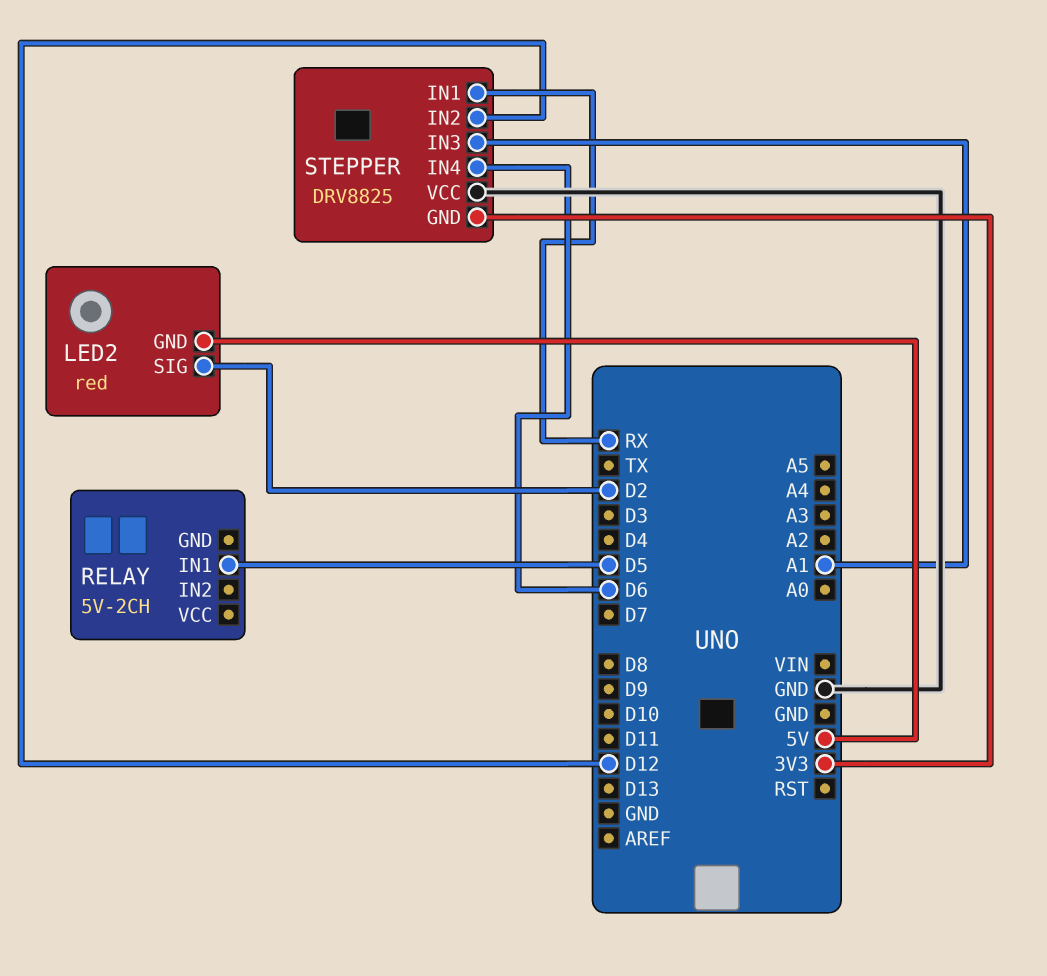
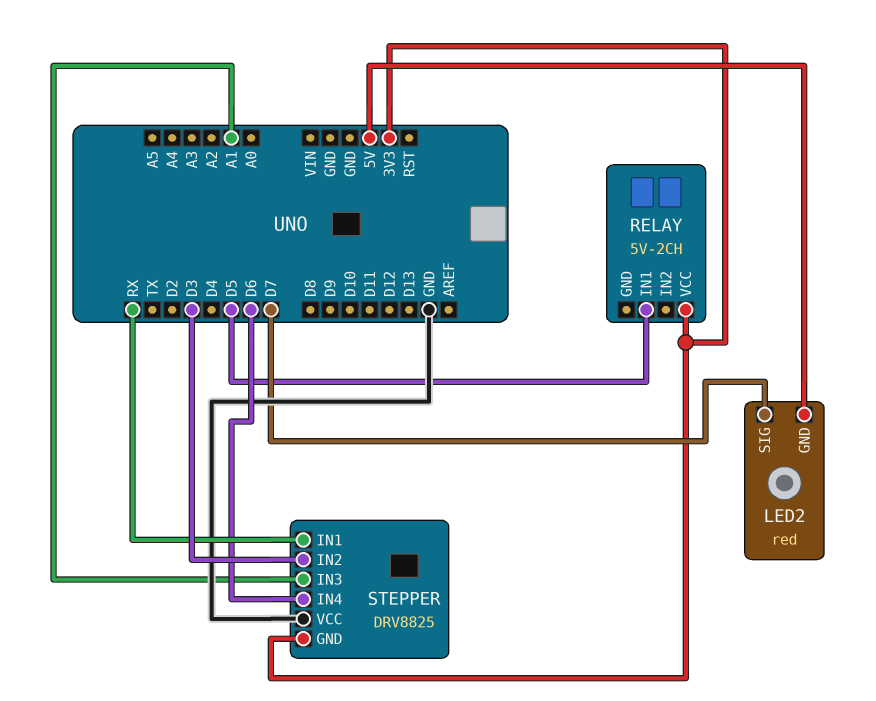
LED2 pin SIG: D2 -> D7
RELAY pin VCC: none -> 3V3
STEPPER pin IN2: D12 -> D3

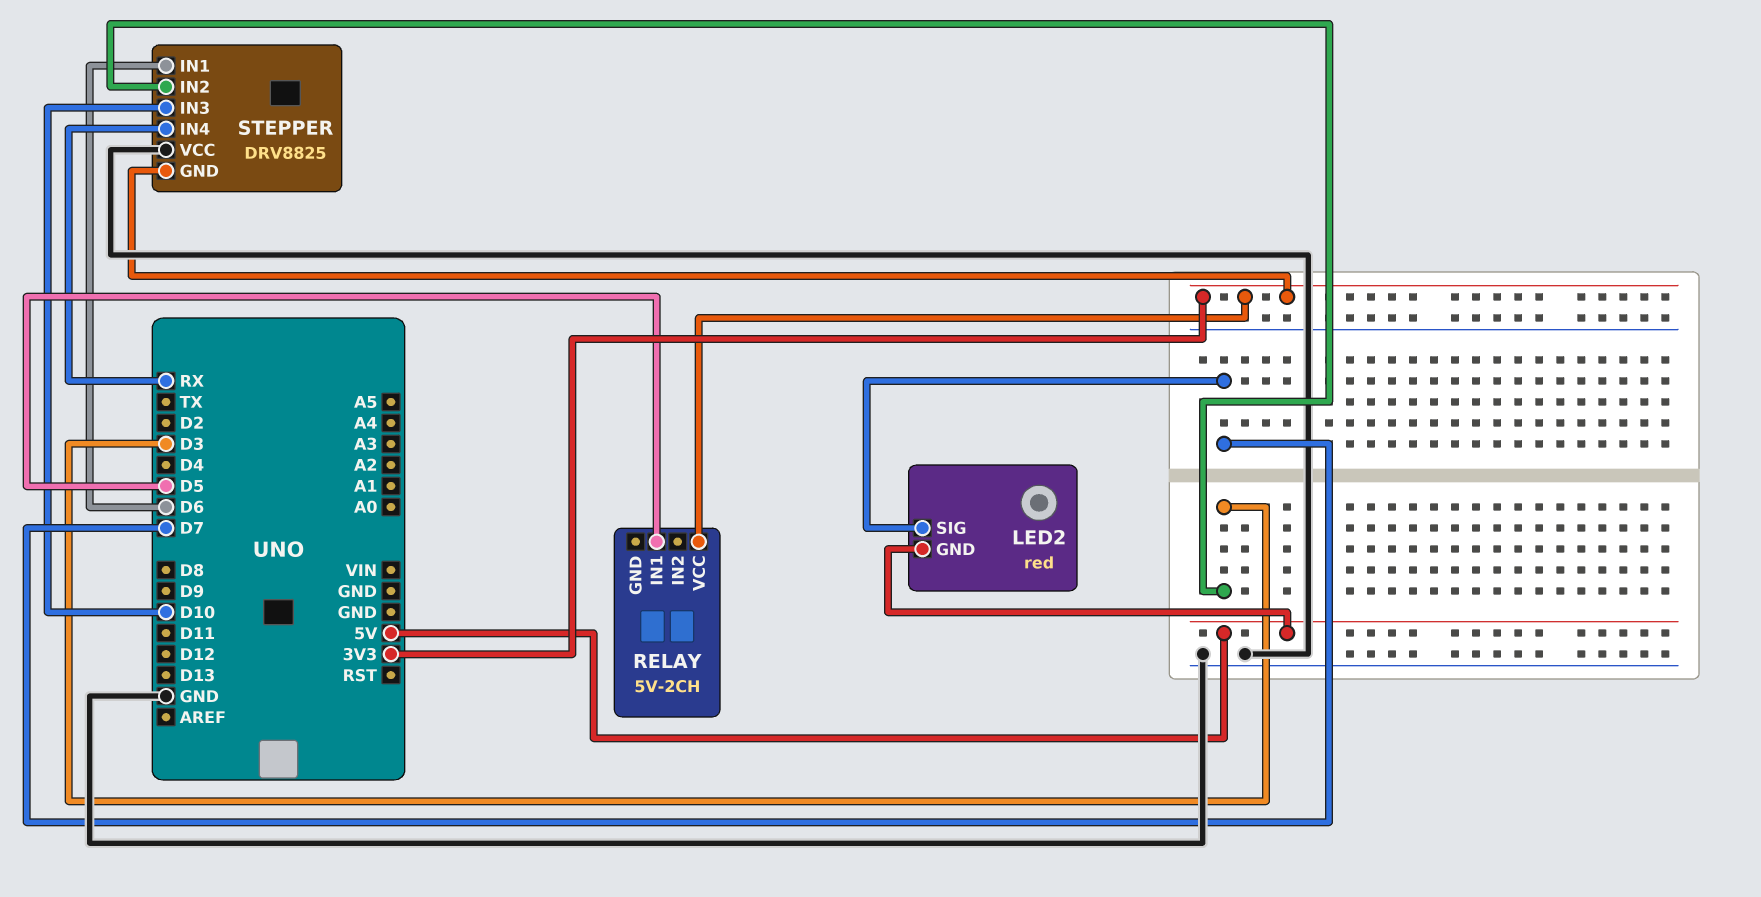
STEPPER pin IN1: RX -> D6
STEPPER pin IN3: A1 -> D10
STEPPER pin IN4: D6 -> RX

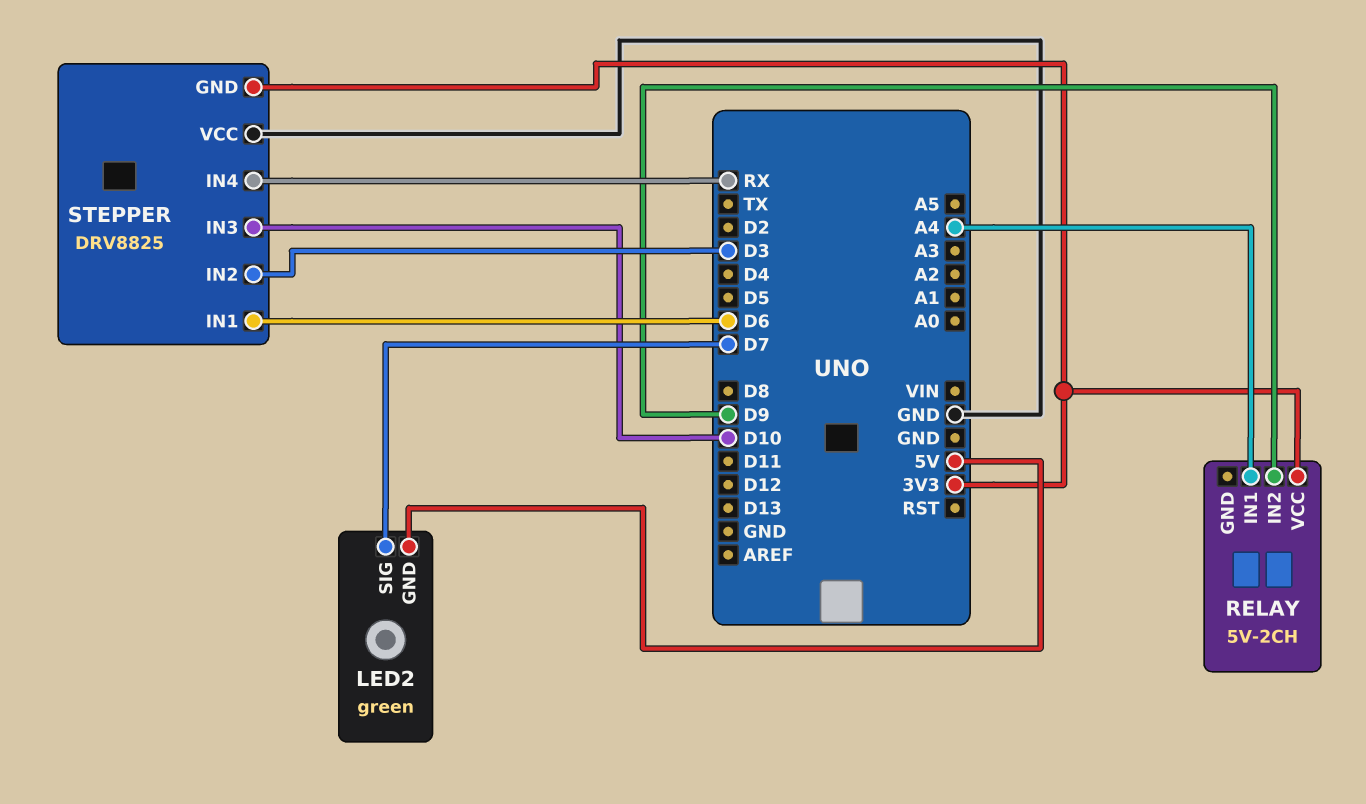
LED2: red -> green
RELAY pin IN1: D5 -> A4
RELAY pin IN2: none -> D9

